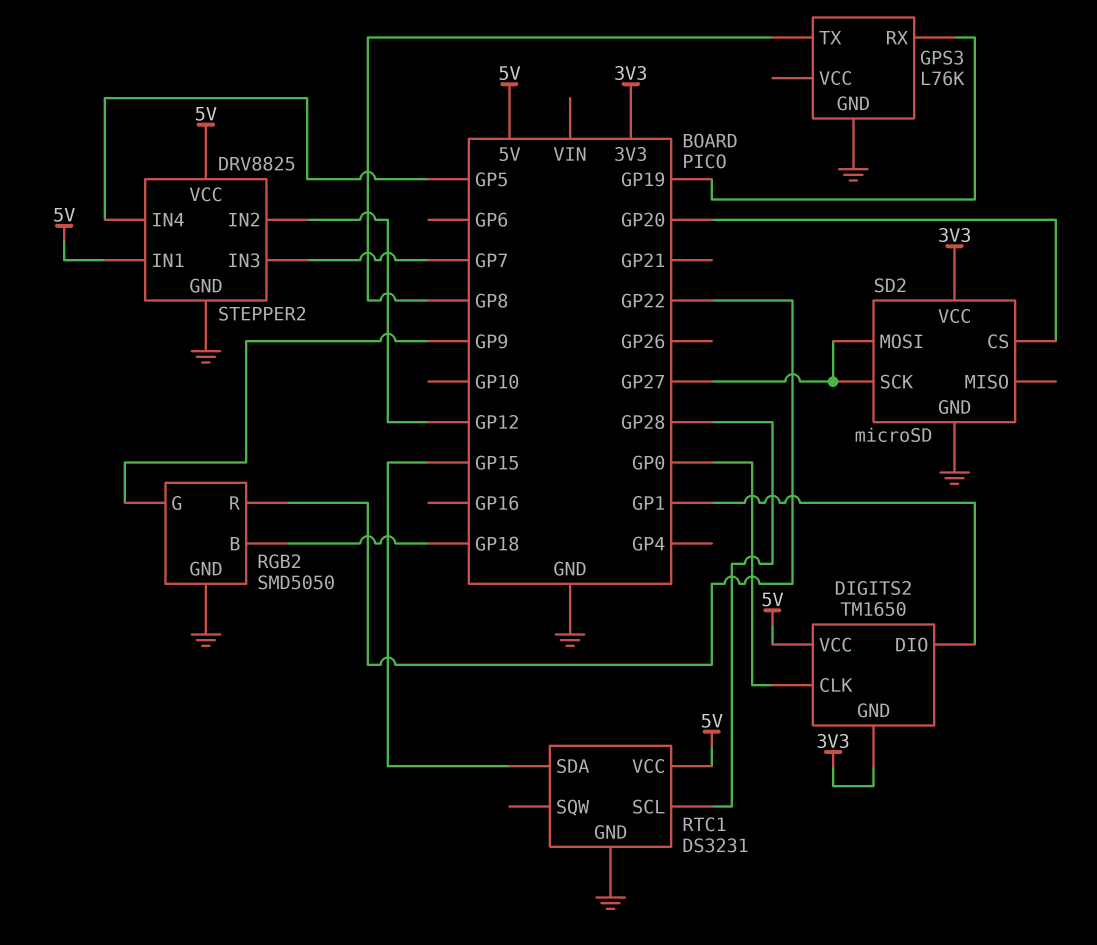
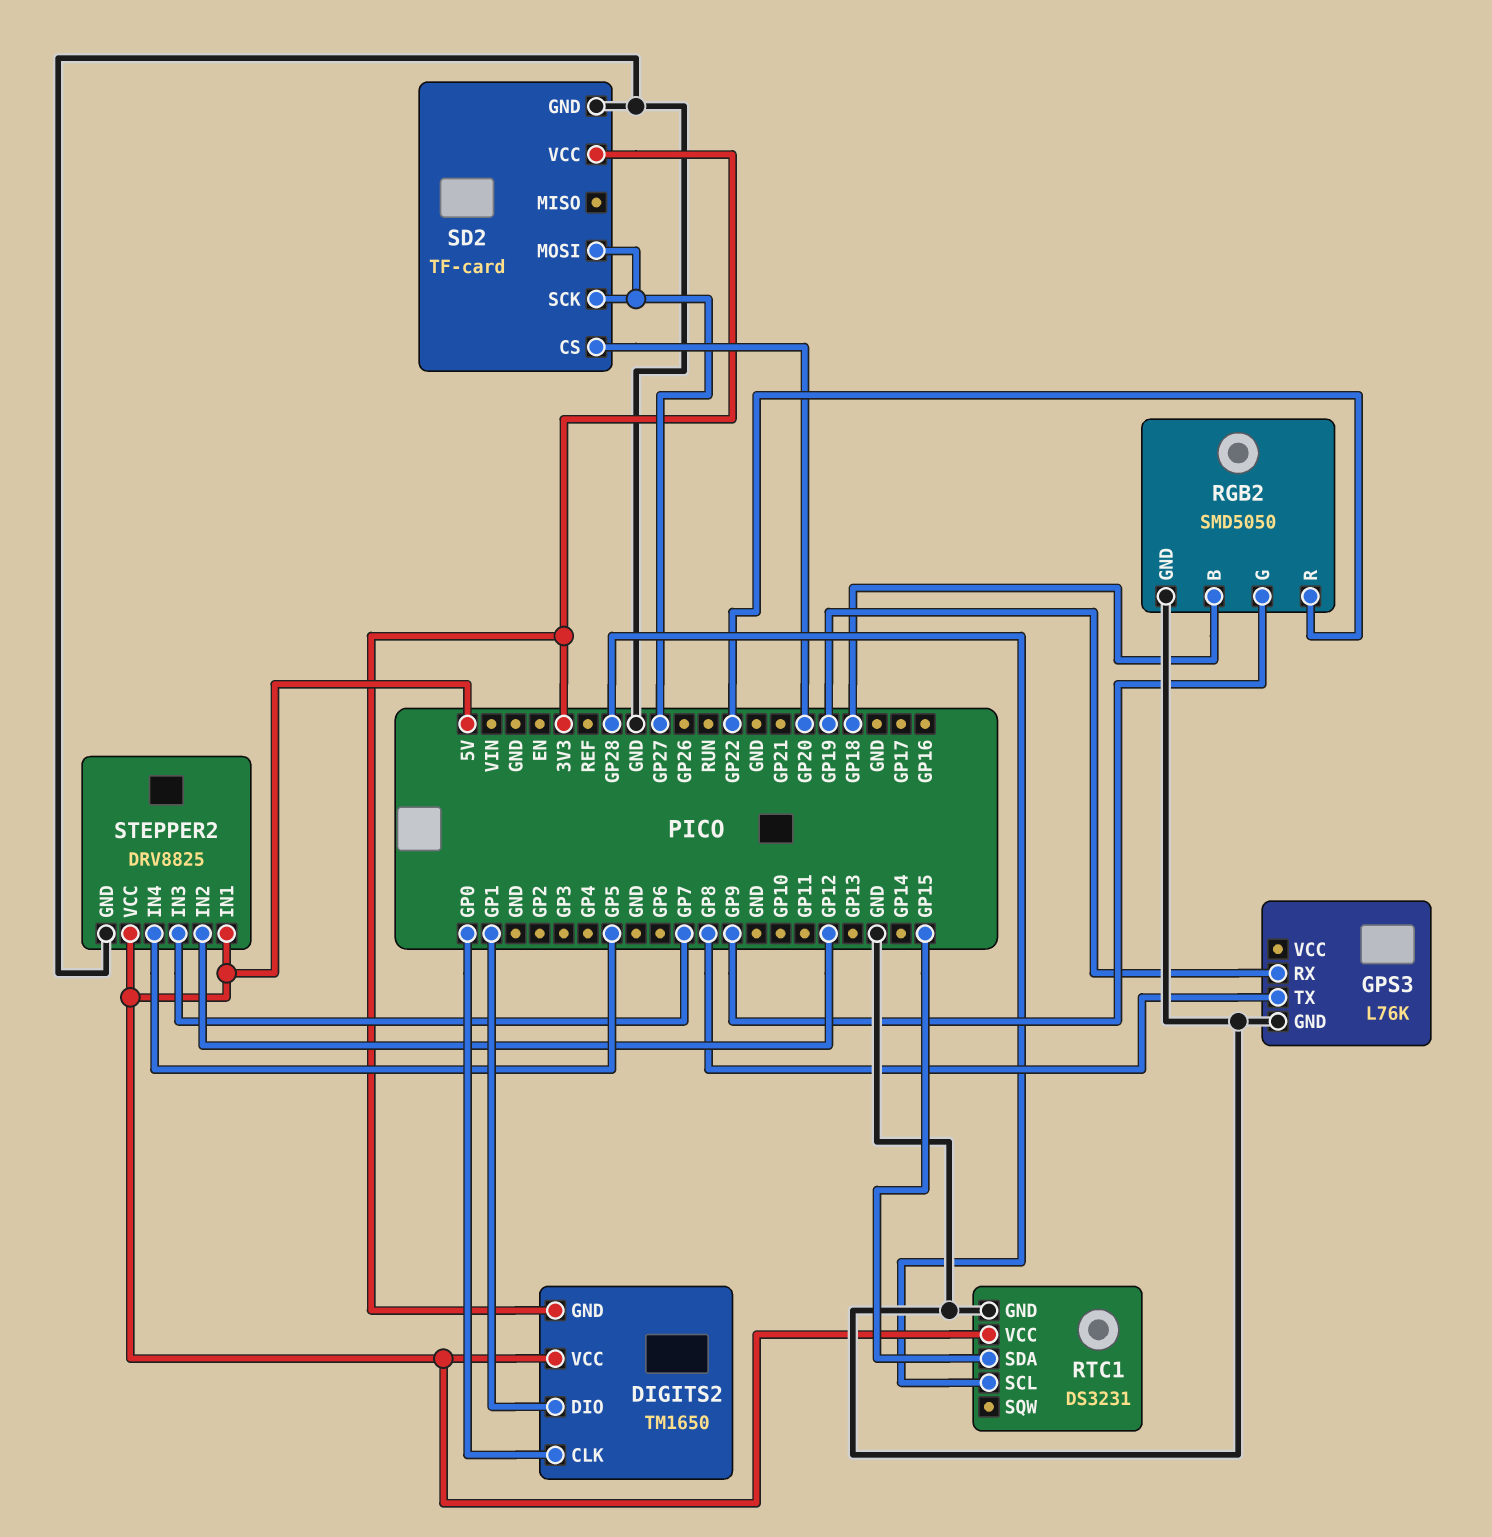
SD2: microSD -> TF-card

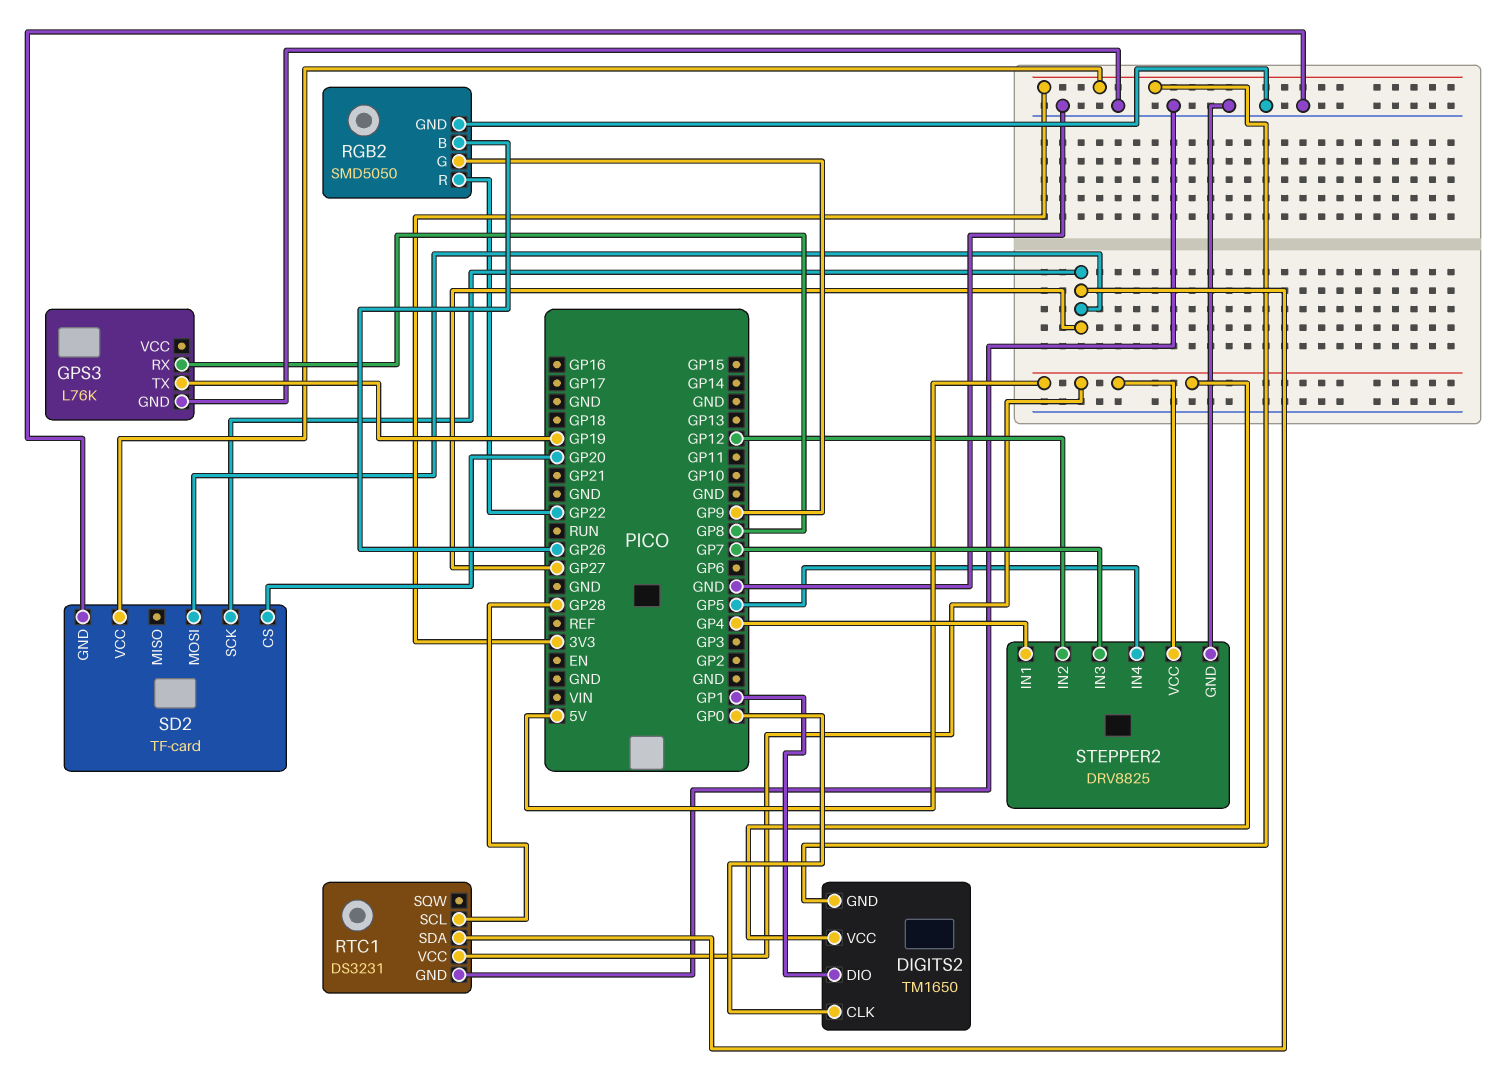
GPS3 pin RX: GP19 -> GP8
GPS3 pin TX: GP8 -> GP19
RGB2 pin B: GP18 -> GP26
RTC1 pin SDA: GP15 -> GP27
STEPPER2 pin IN1: 5V -> GP4

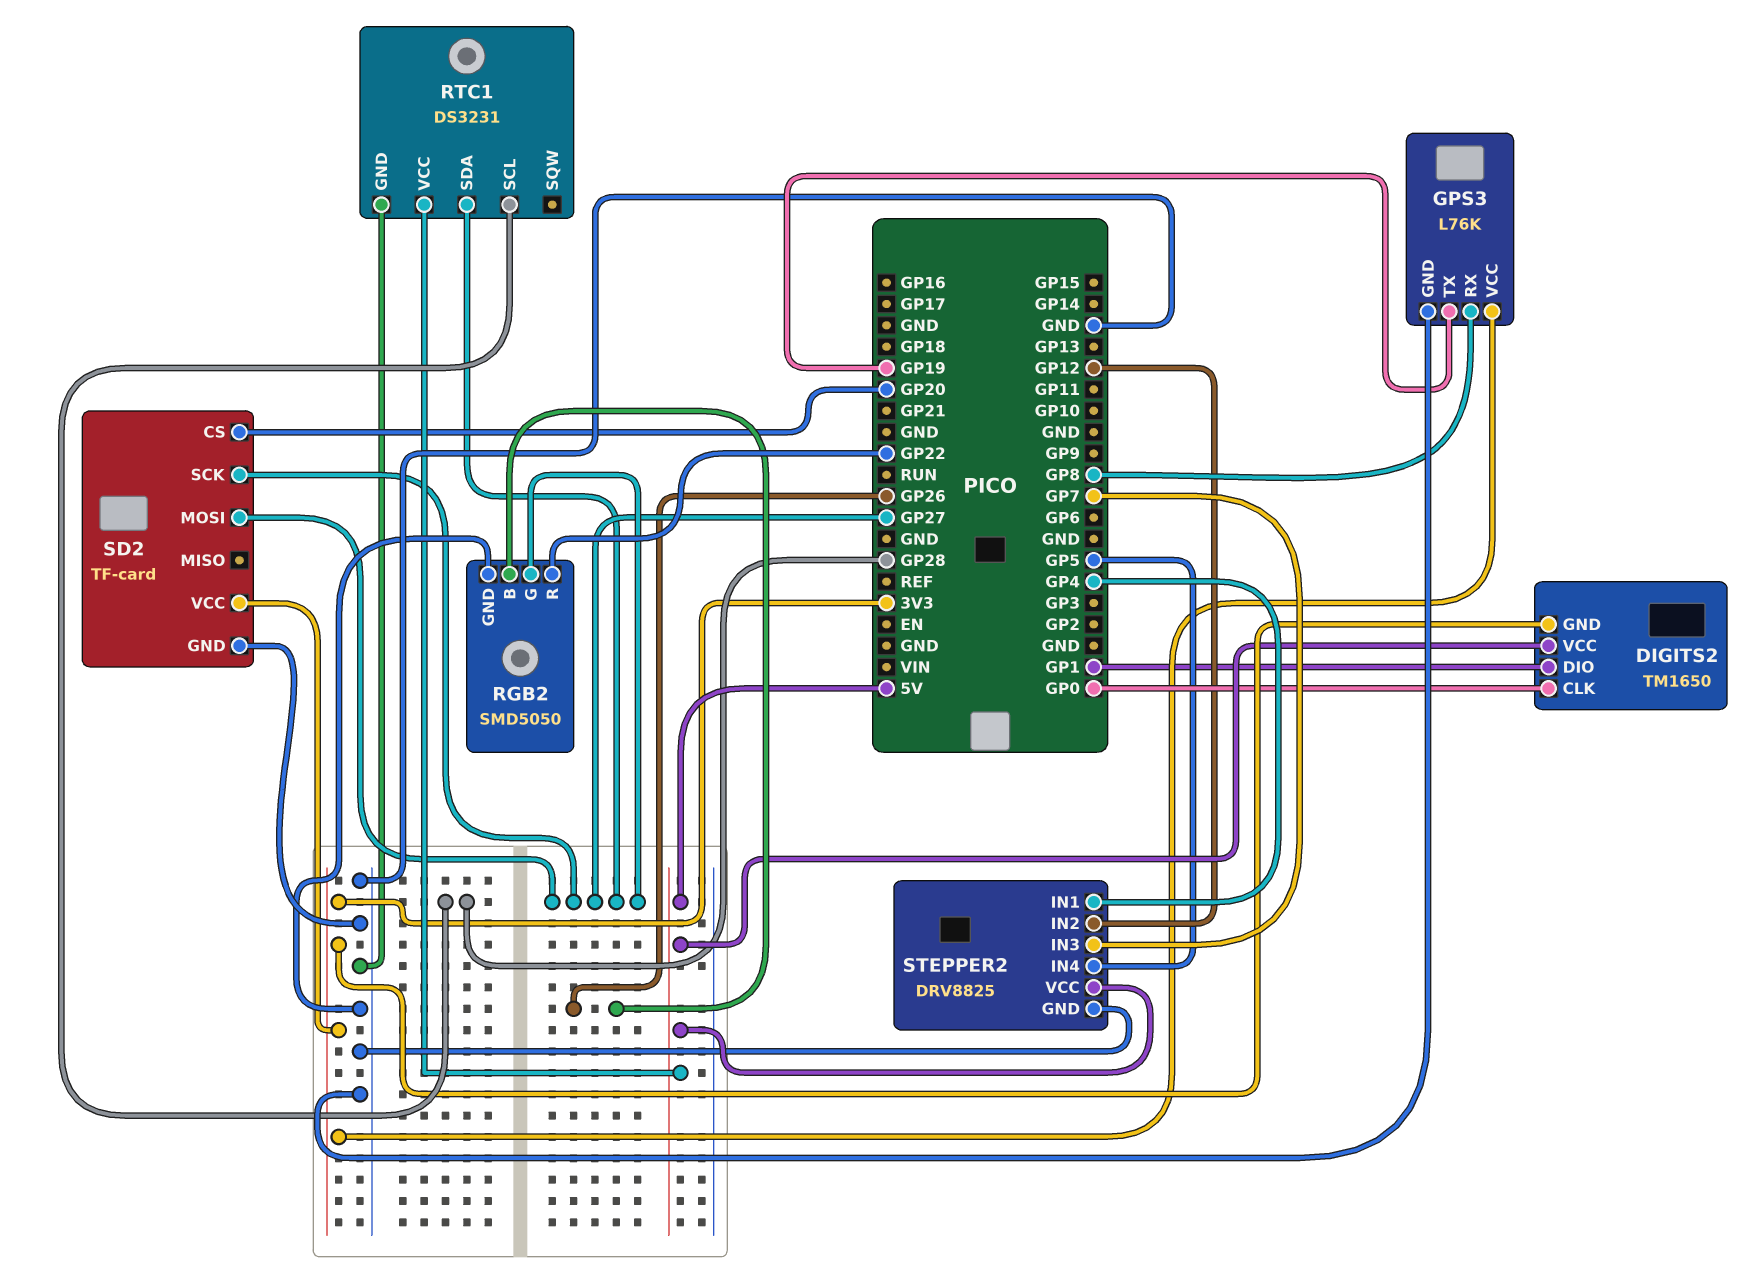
GPS3 pin VCC: none -> 3V3
RGB2 pin G: GP9 -> GP27

